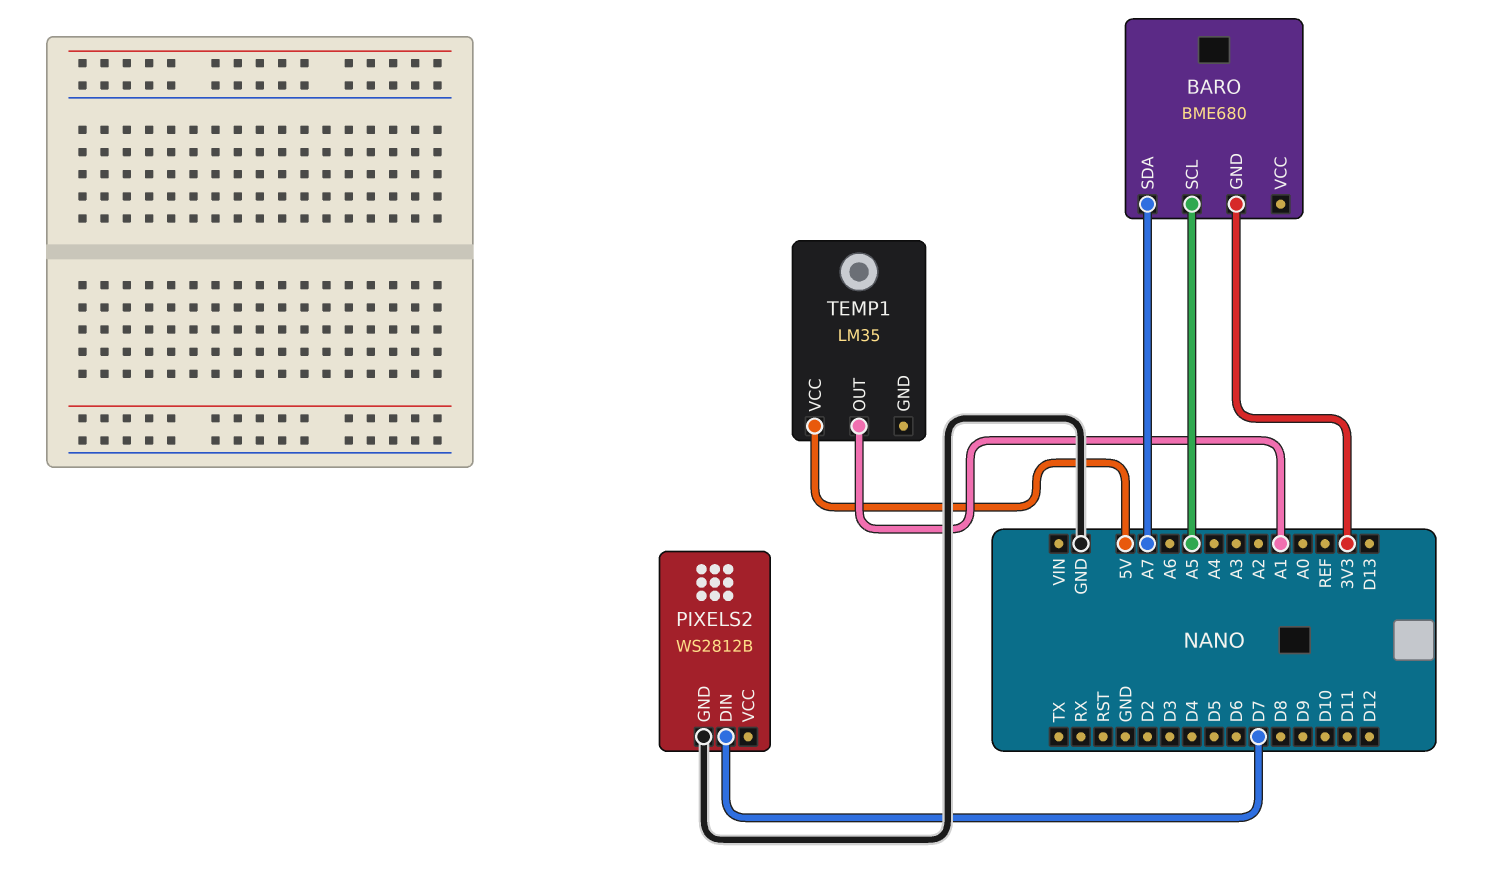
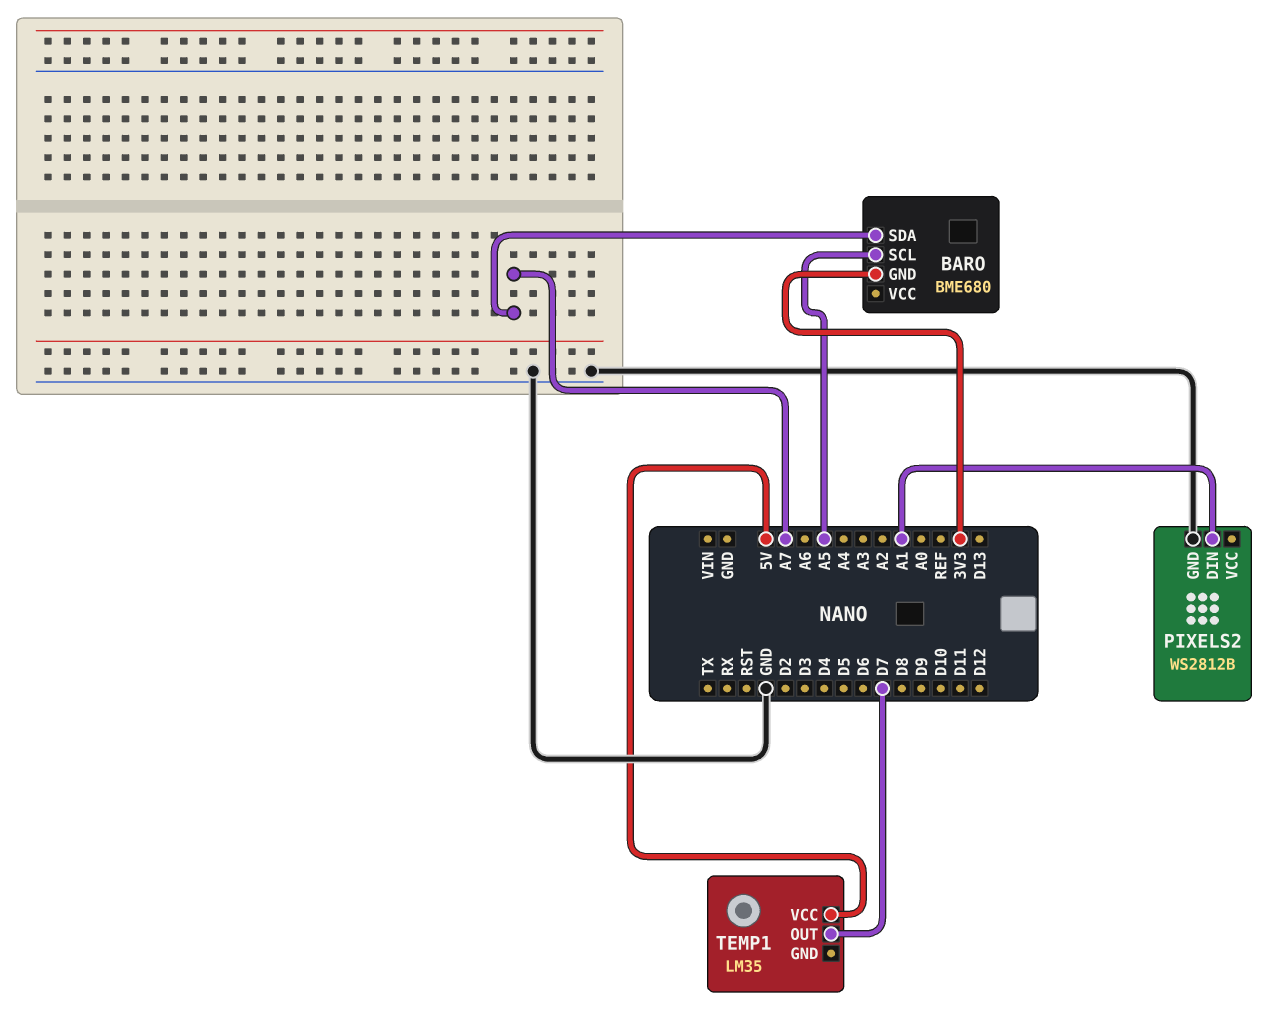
PIXELS2 pin DIN: D7 -> A1
TEMP1 pin OUT: A1 -> D7

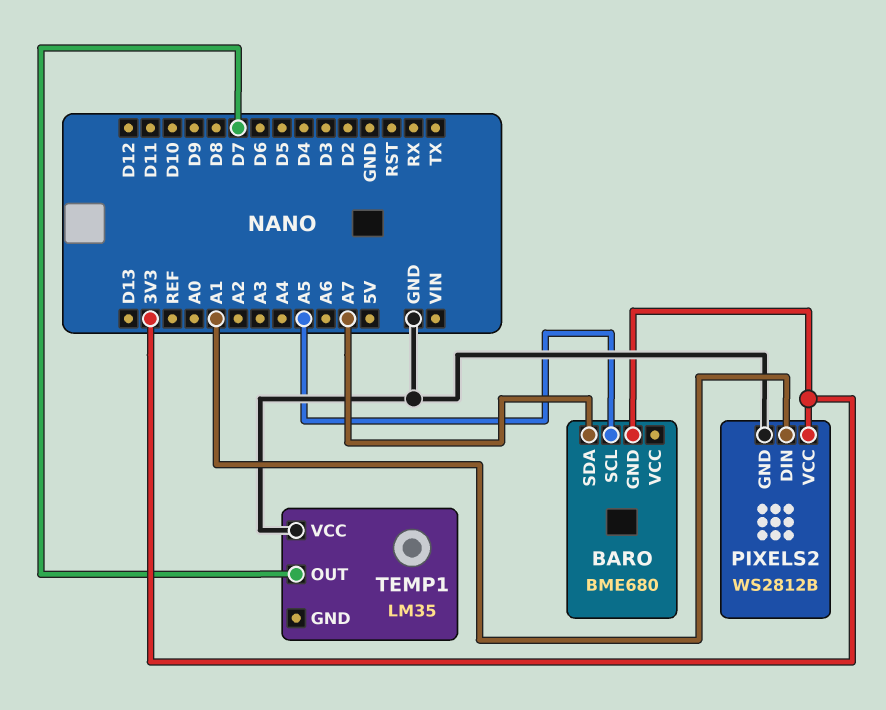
PIXELS2 pin VCC: none -> 3V3
TEMP1 pin VCC: 5V -> GND

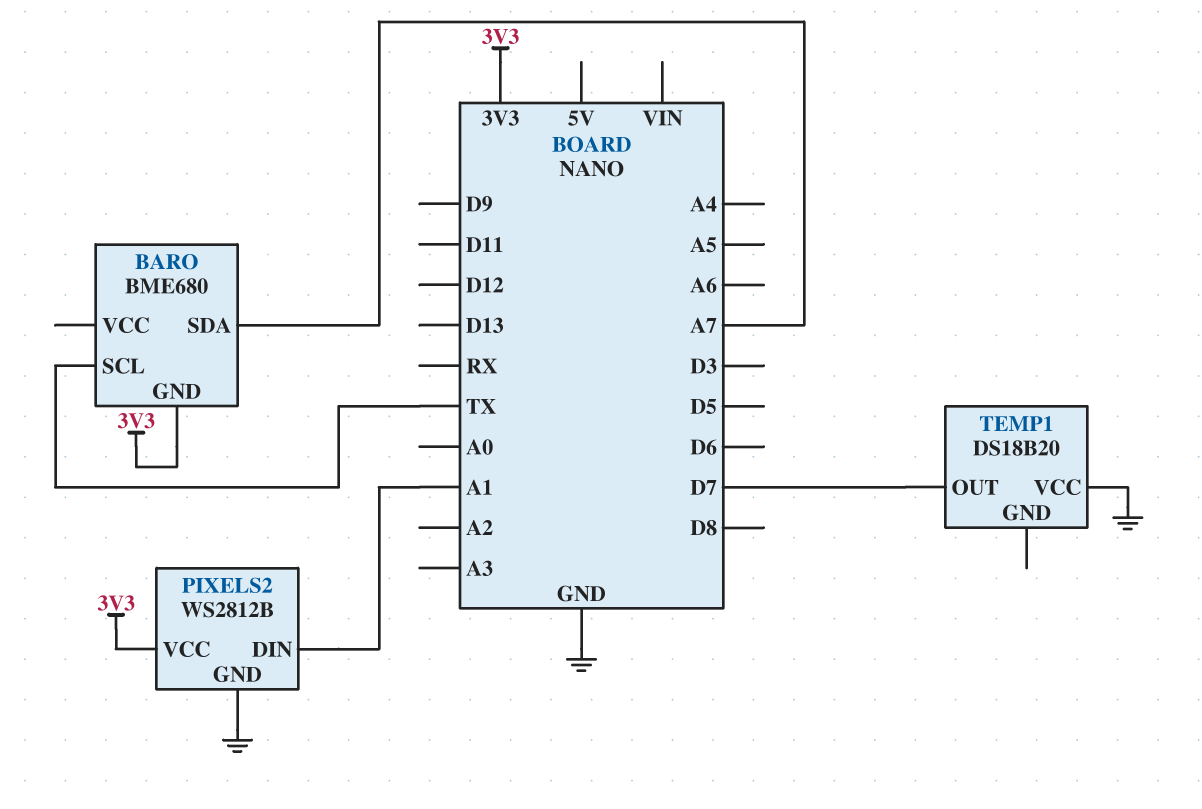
BARO pin SCL: A5 -> TX
TEMP1: LM35 -> DS18B20

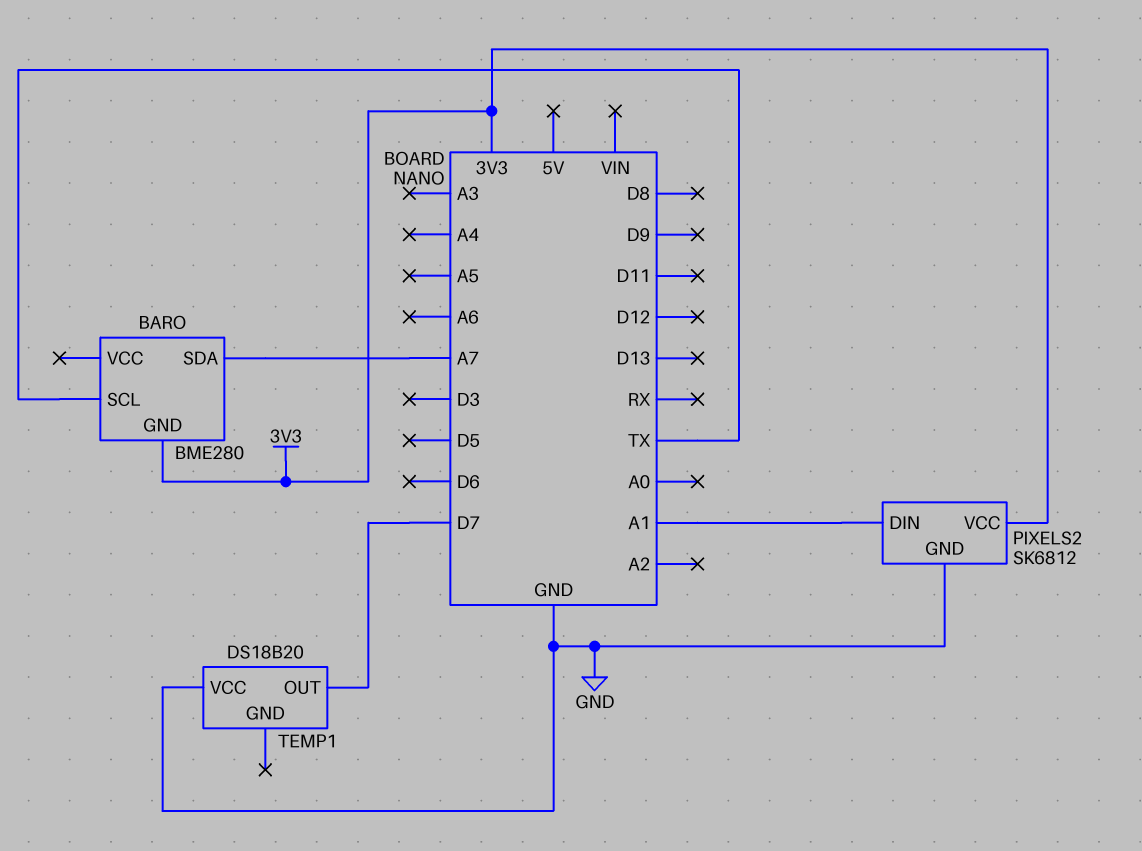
BARO: BME680 -> BME280
PIXELS2: WS2812B -> SK6812

